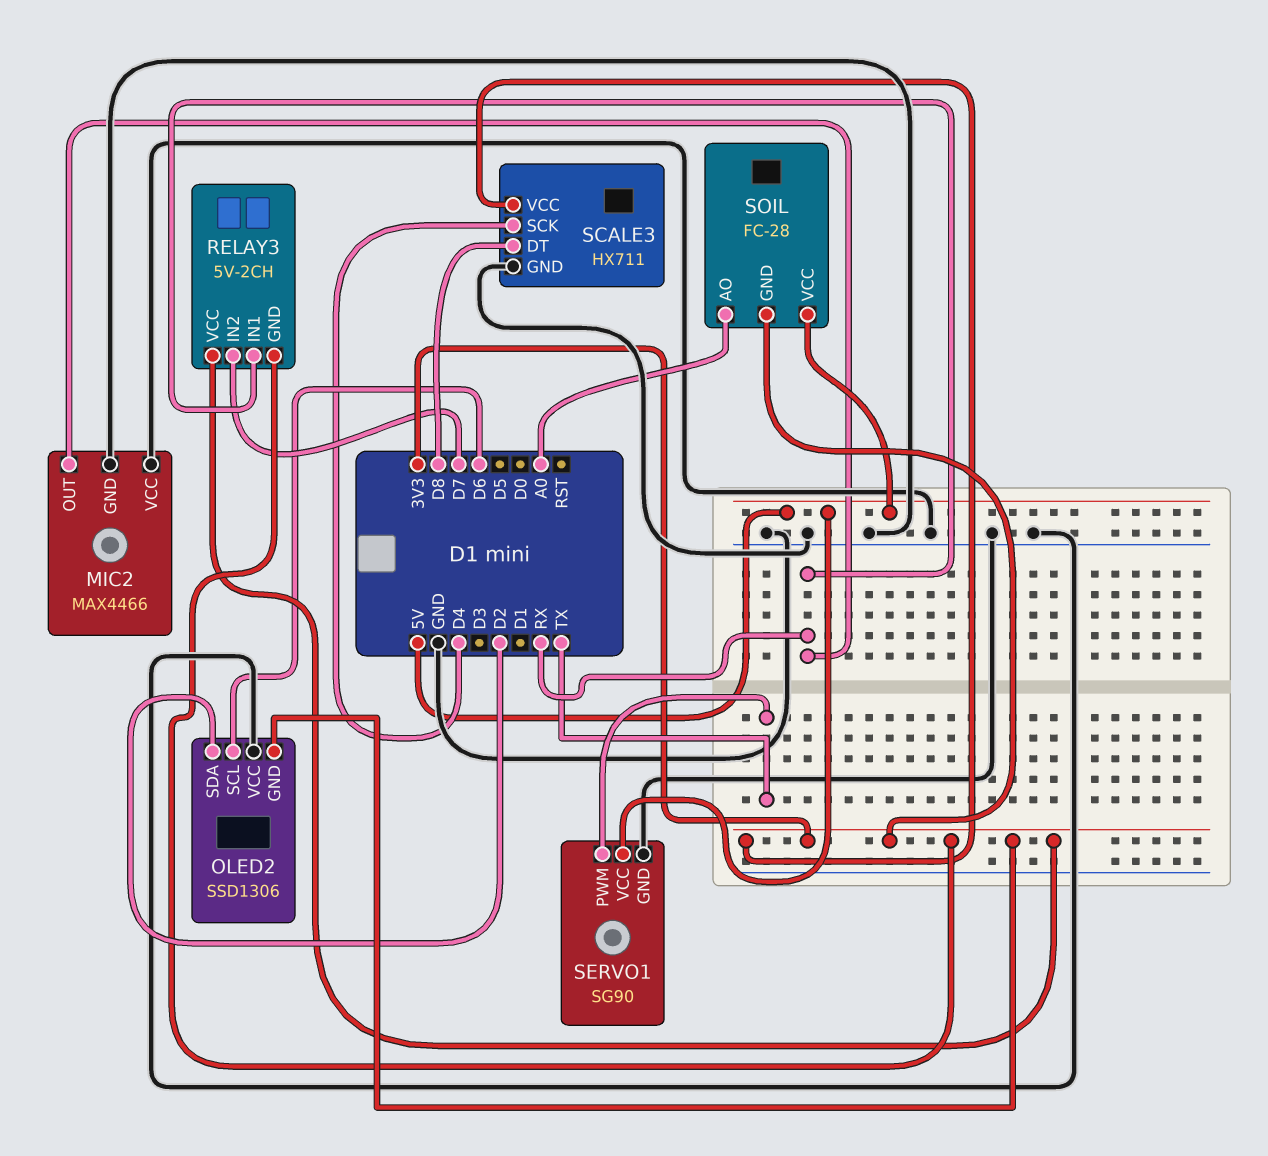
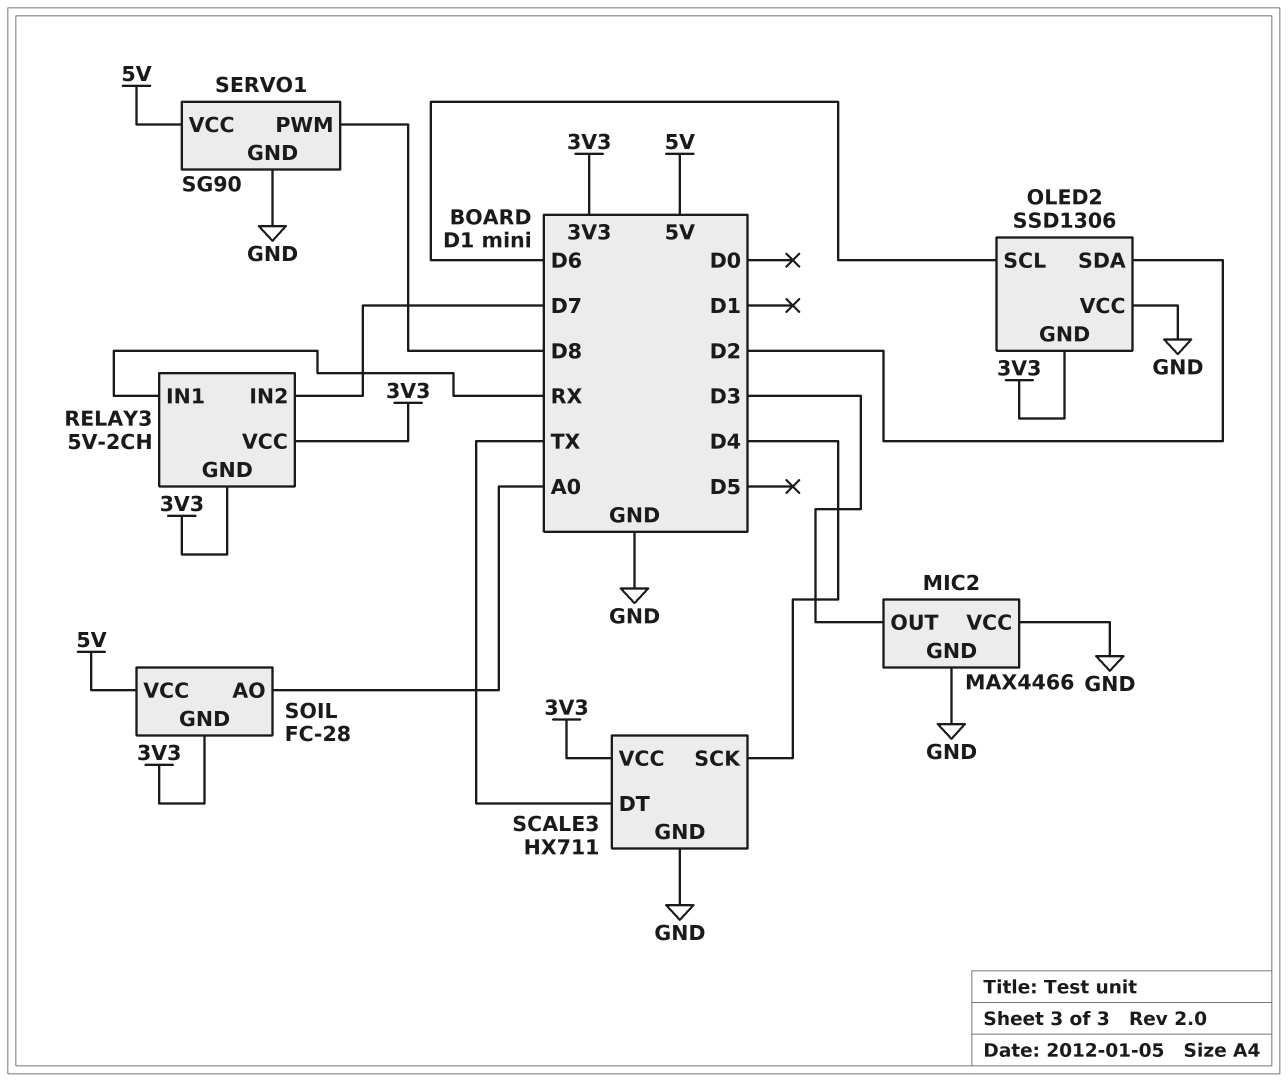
MIC2 pin OUT: RX -> D3
SCALE3 pin DT: D8 -> TX
SERVO1 pin PWM: TX -> D8

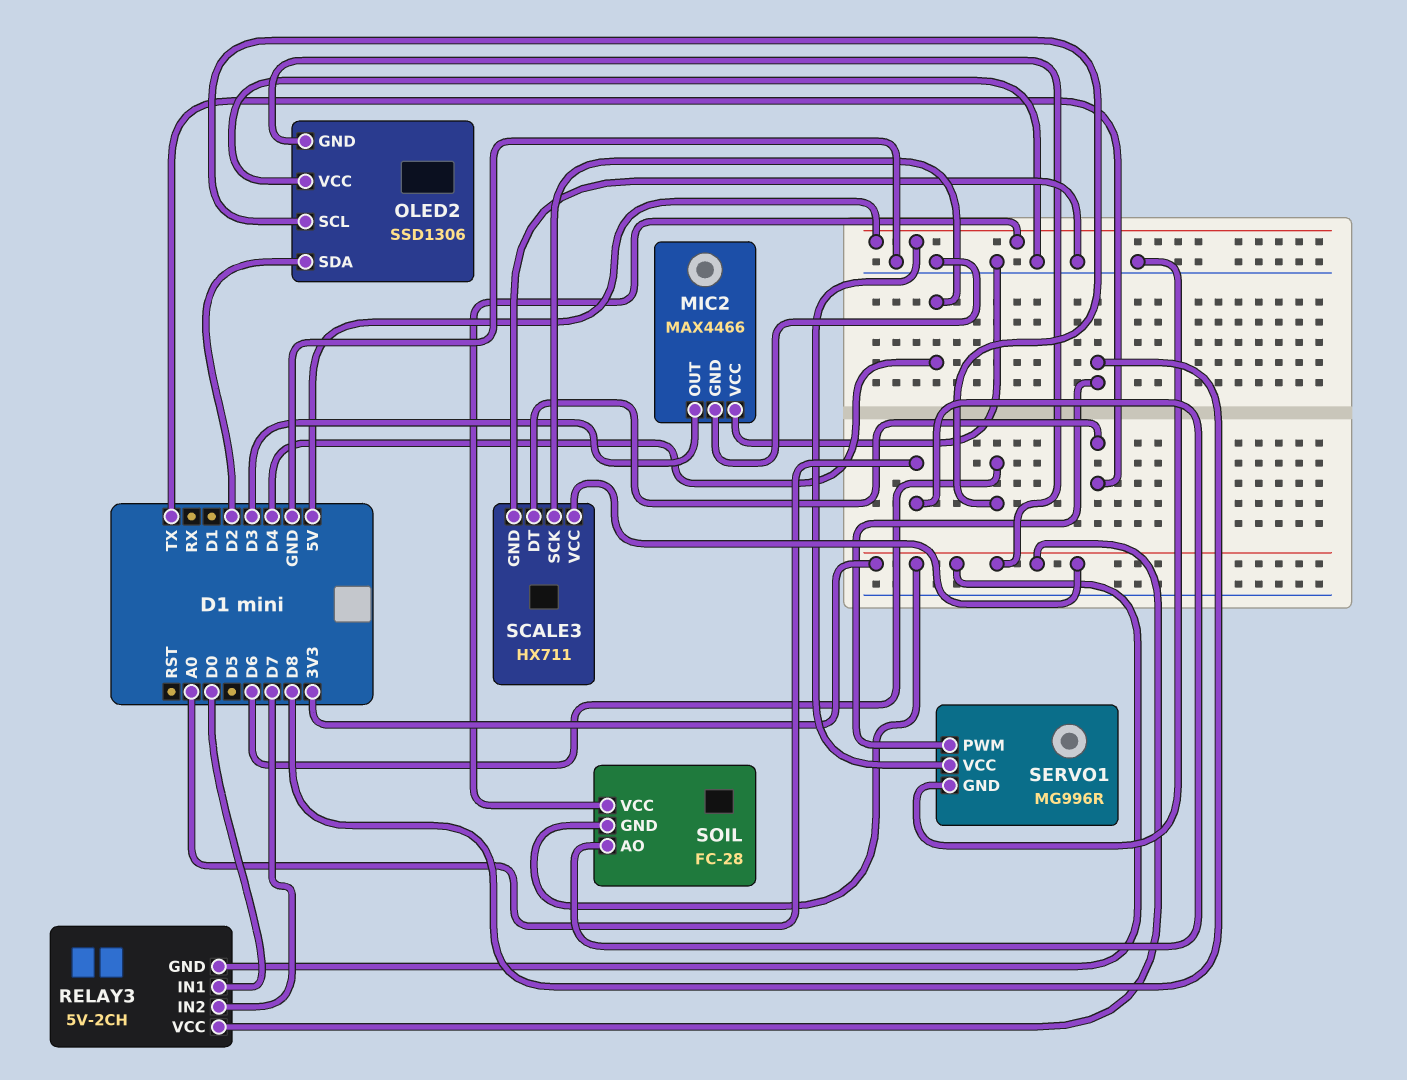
RELAY3 pin IN1: RX -> D0
SERVO1: SG90 -> MG996R

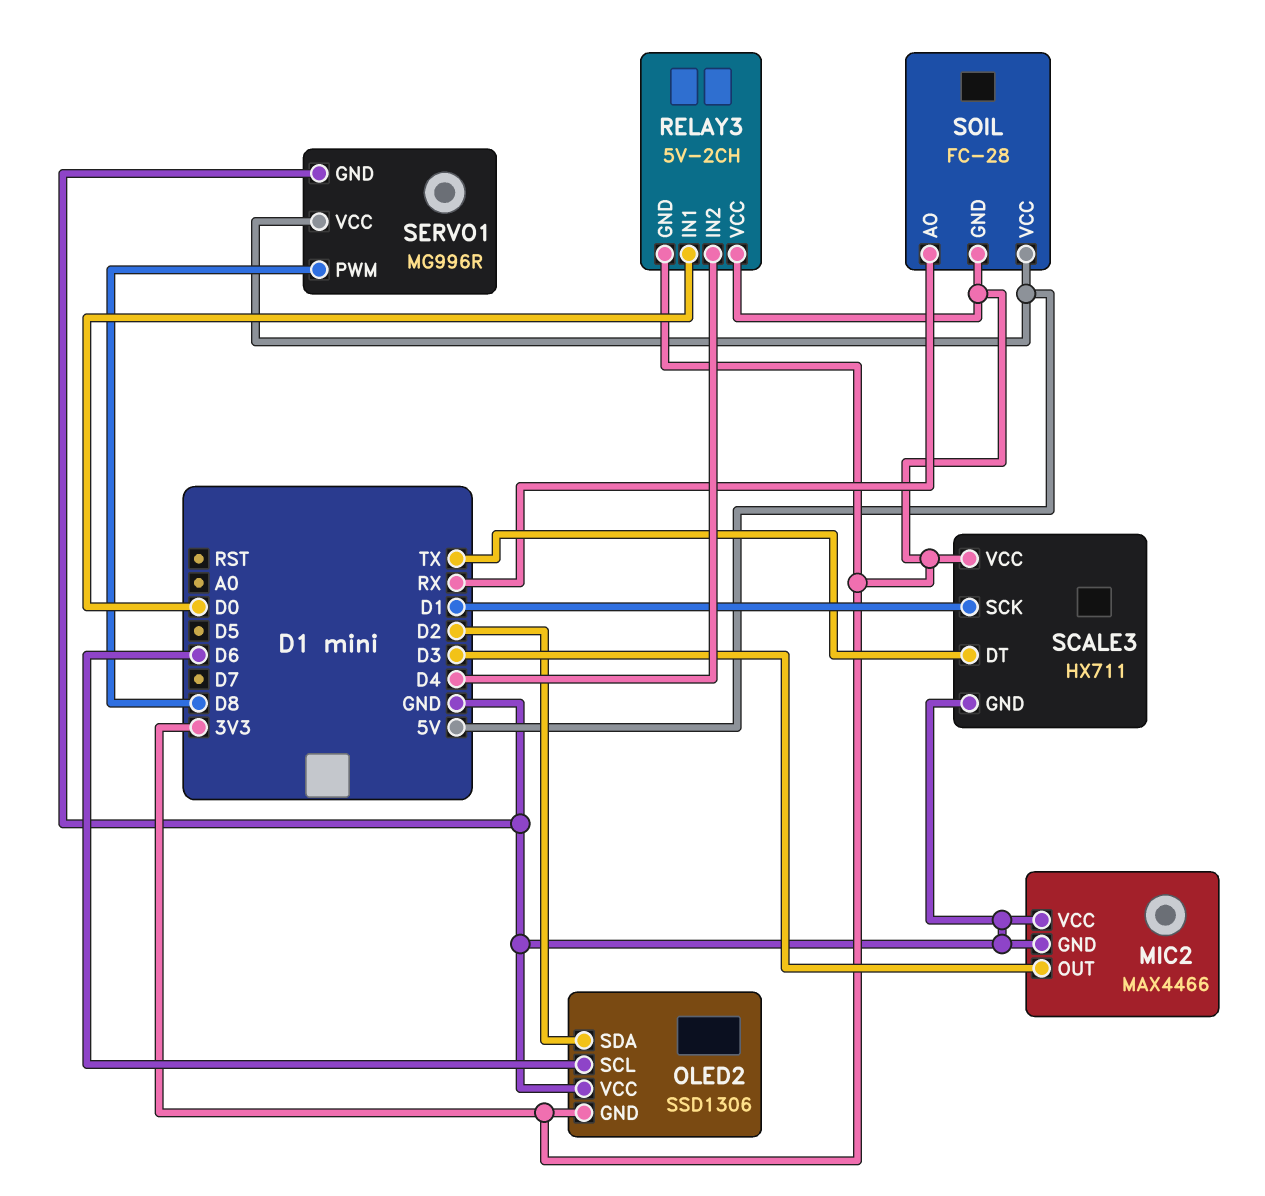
RELAY3 pin IN2: D7 -> D4
SCALE3 pin SCK: D4 -> D1
SOIL pin AO: A0 -> RX

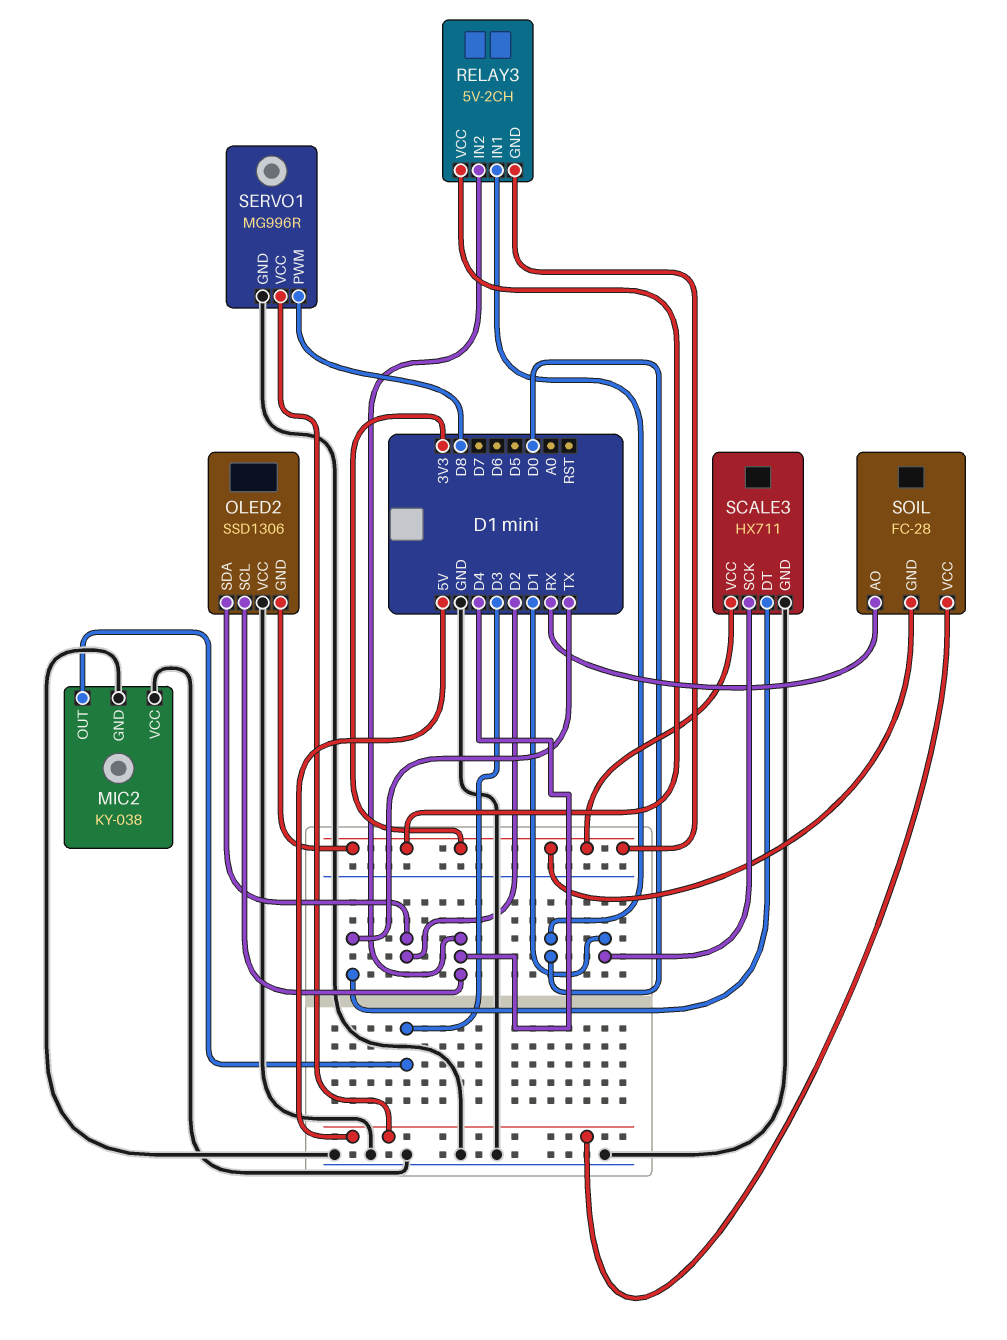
MIC2: MAX4466 -> KY-038
OLED2 pin SCL: D6 -> D4

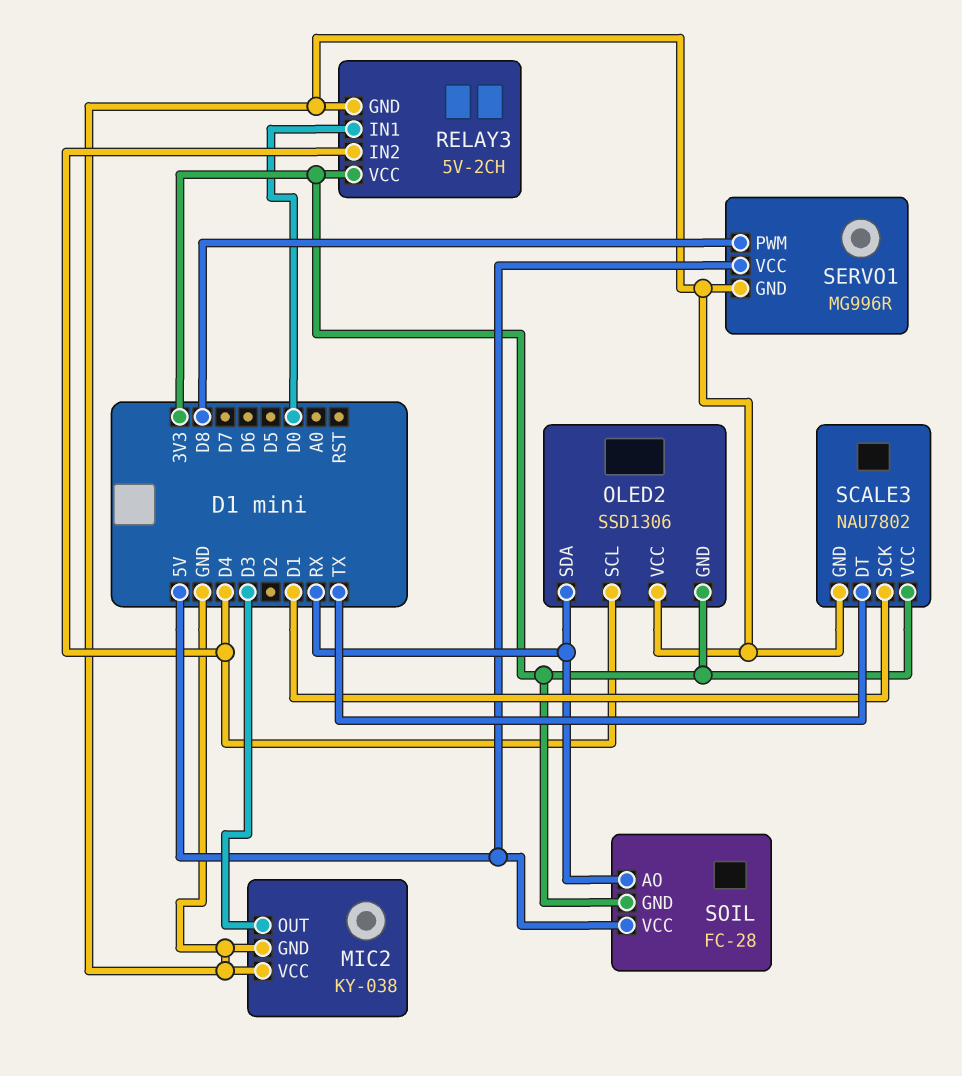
OLED2 pin SDA: D2 -> RX
RELAY3 pin GND: 3V3 -> GND
SCALE3: HX711 -> NAU7802

